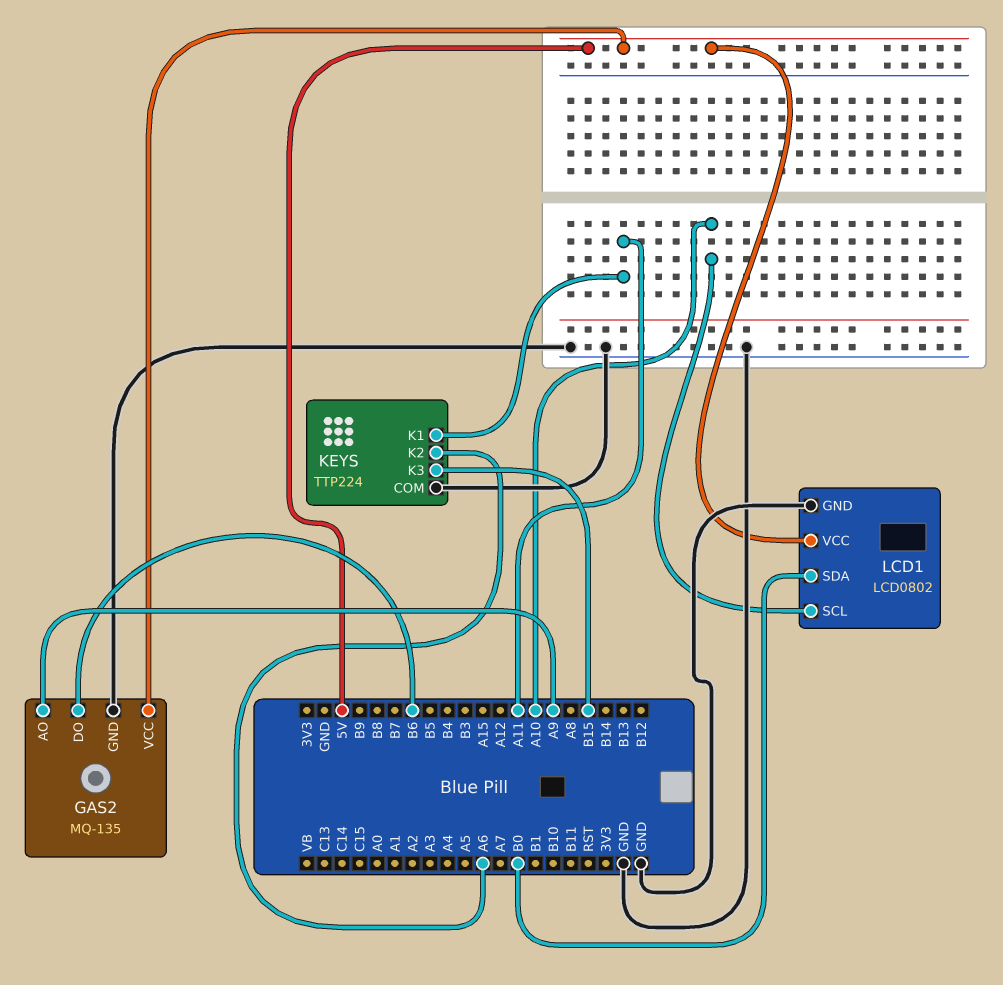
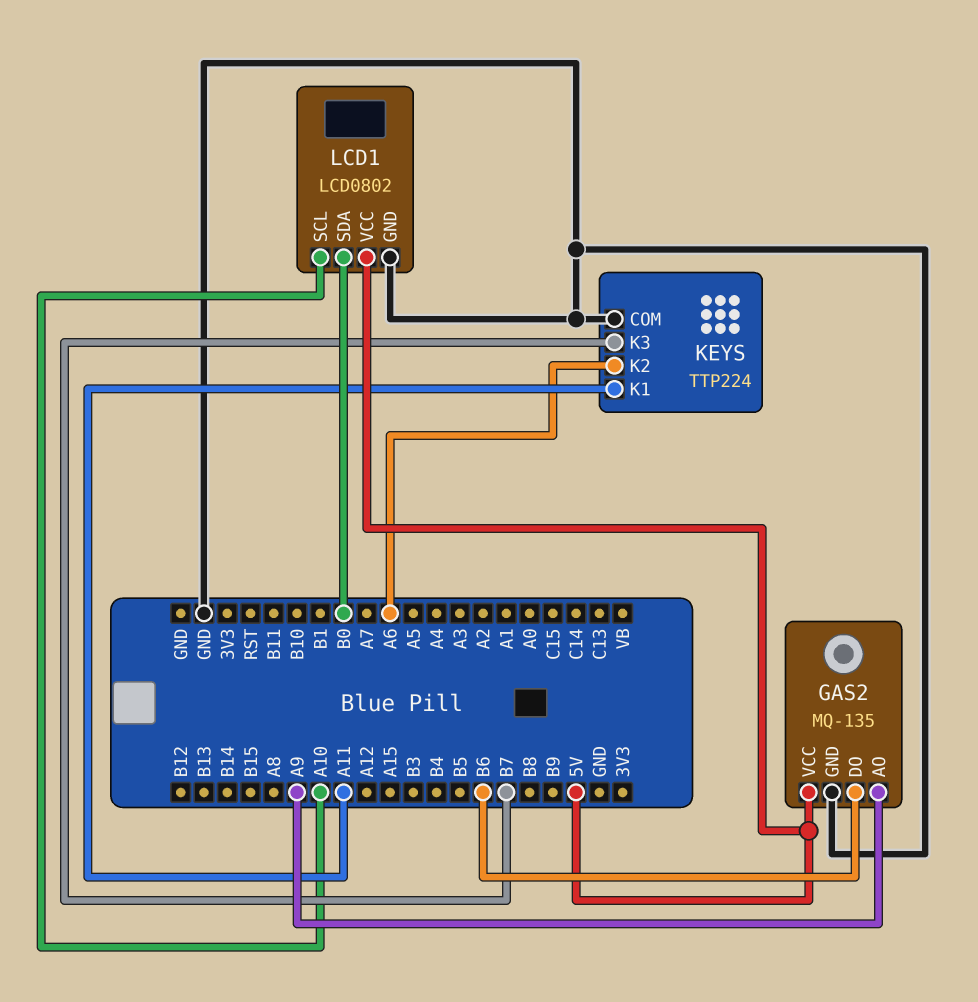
KEYS pin K3: B15 -> B7

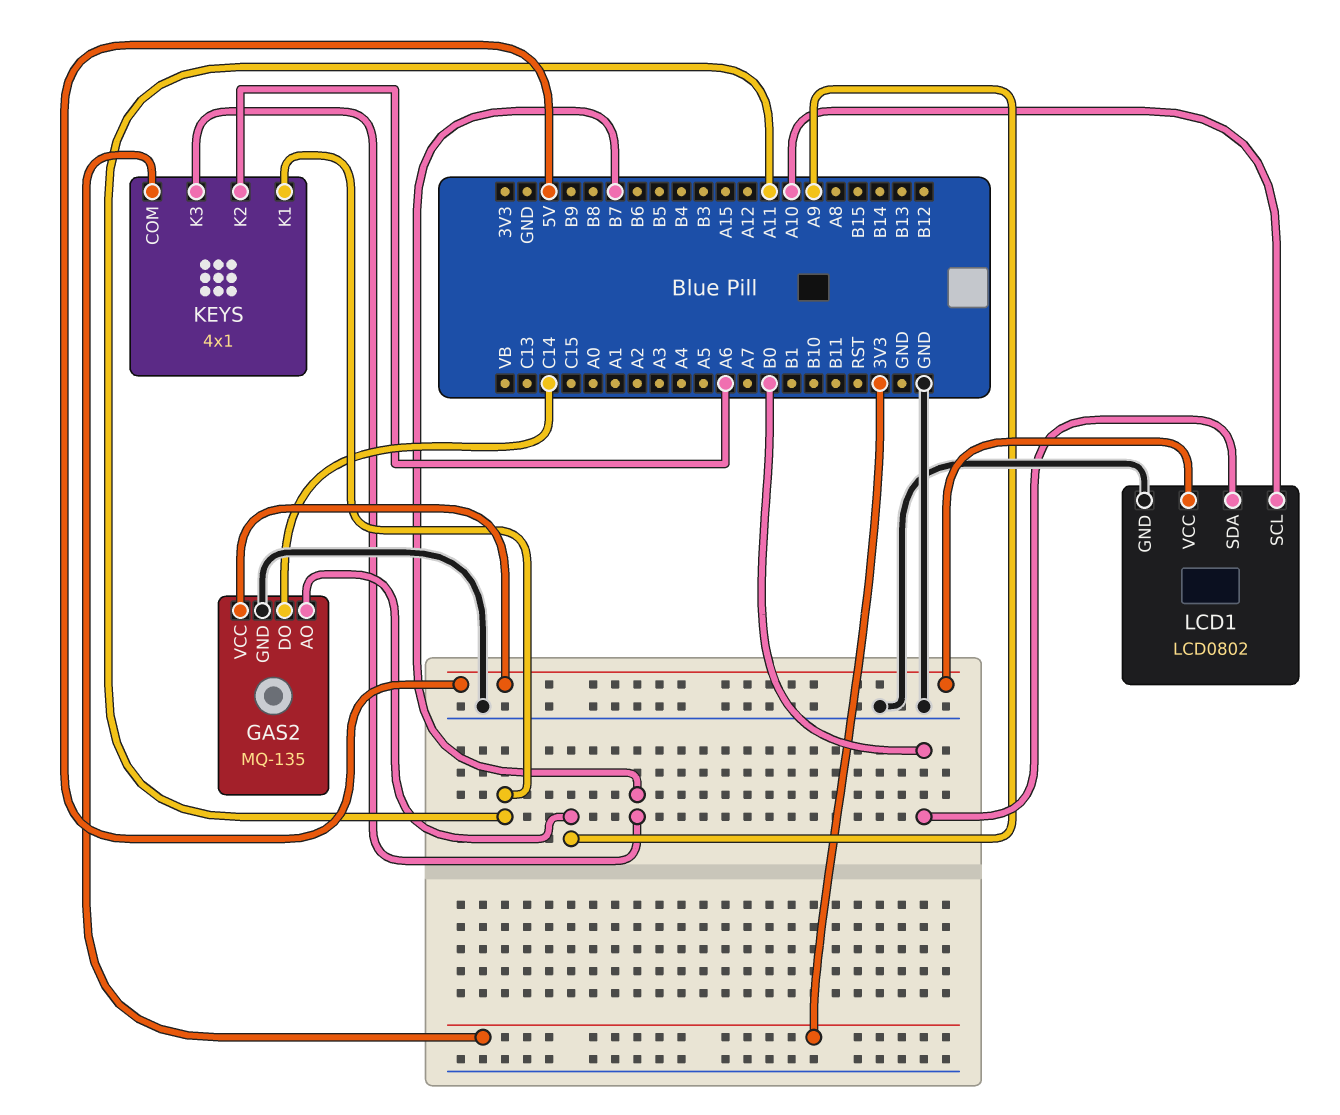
GAS2 pin DO: B6 -> C14
KEYS: TTP224 -> 4x1
KEYS pin COM: GND -> 3V3

